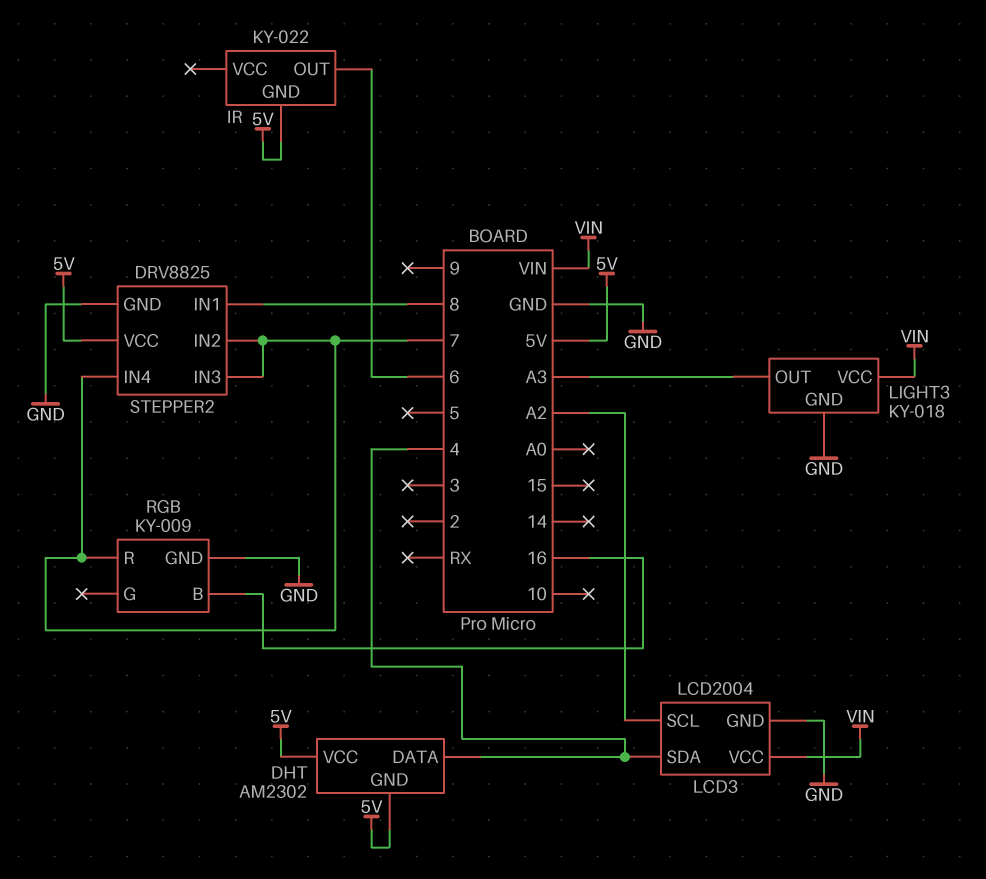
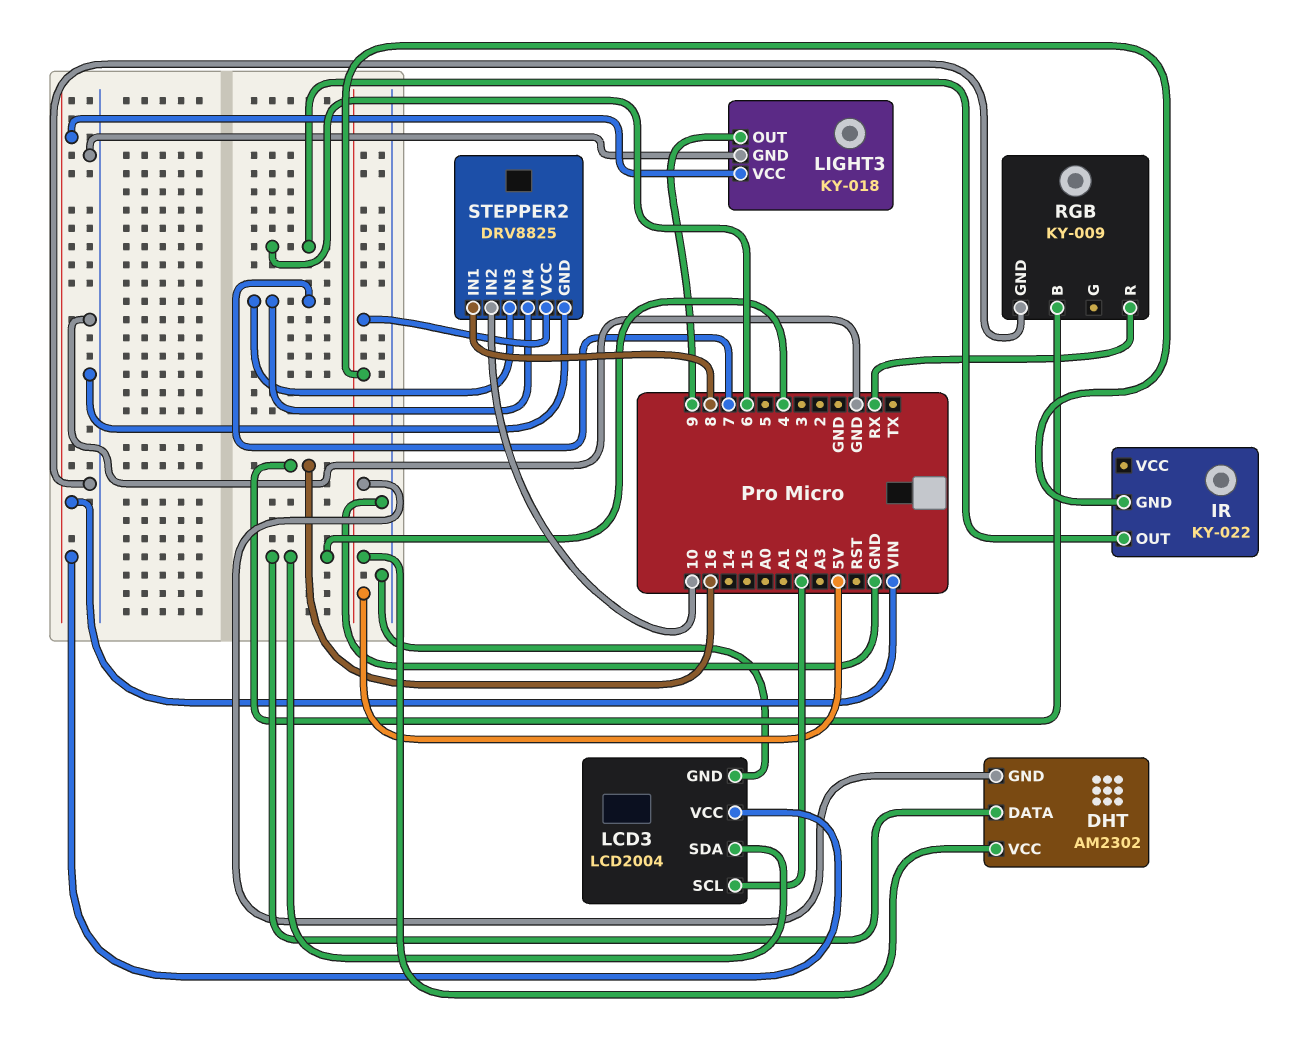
LIGHT3 pin OUT: A3 -> 9
RGB pin R: 7 -> RX
STEPPER2 pin IN2: 7 -> 10

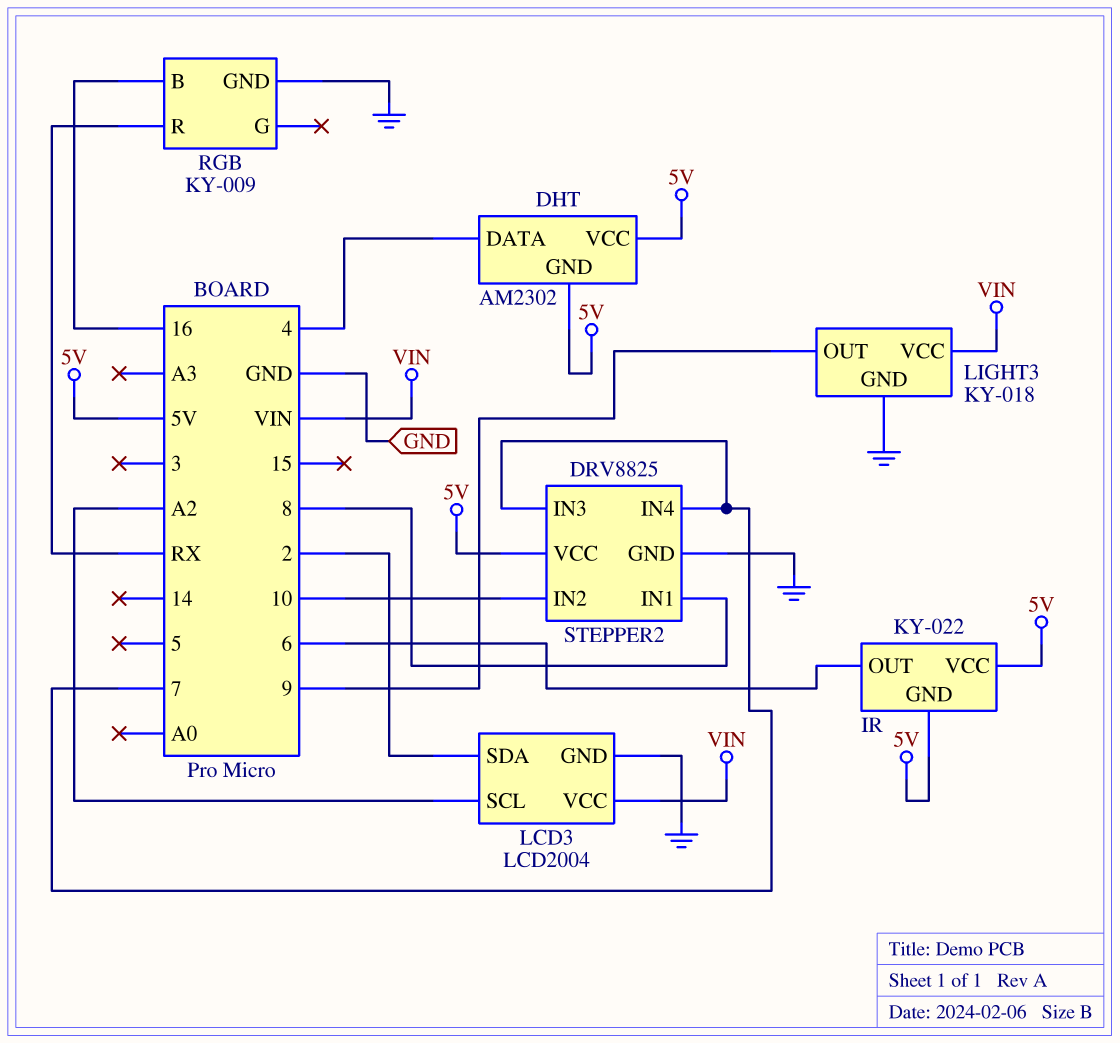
IR pin VCC: none -> 5V
LCD3 pin SDA: 4 -> 2

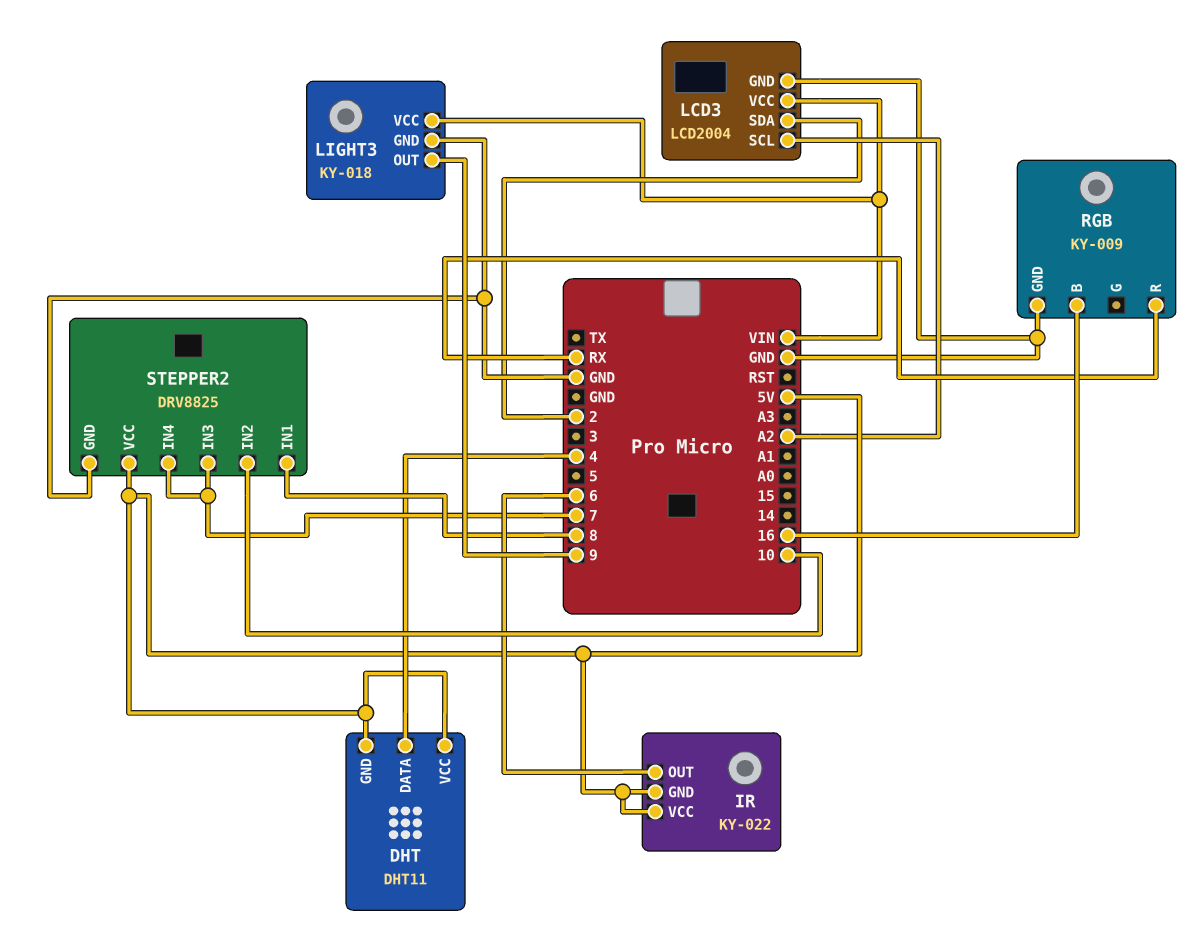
DHT: AM2302 -> DHT11

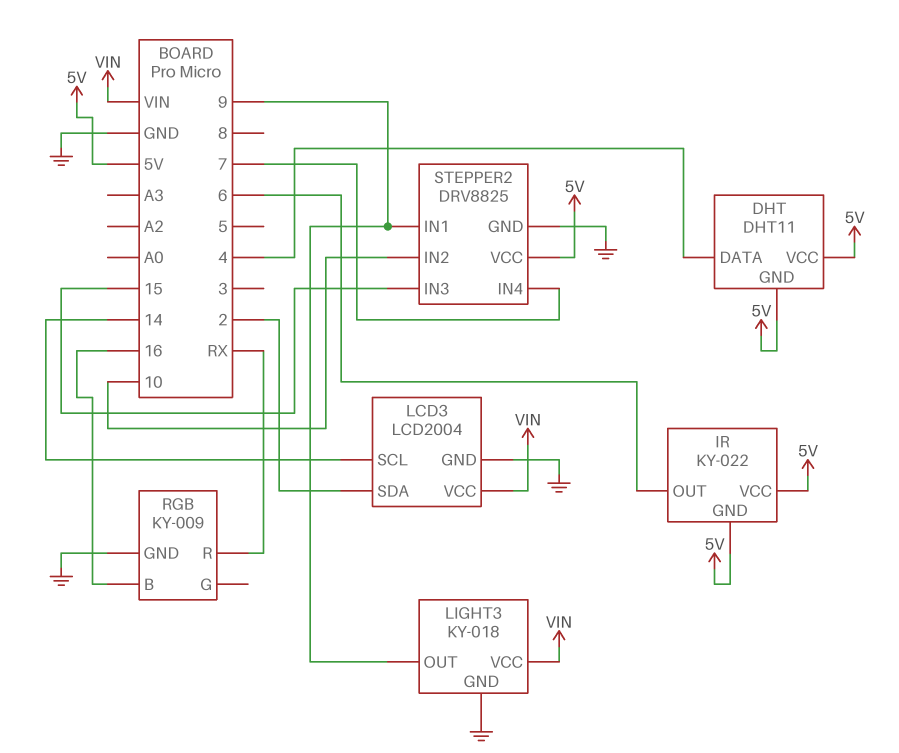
LCD3 pin SCL: A2 -> 14
STEPPER2 pin IN1: 8 -> 9
STEPPER2 pin IN3: 7 -> 15

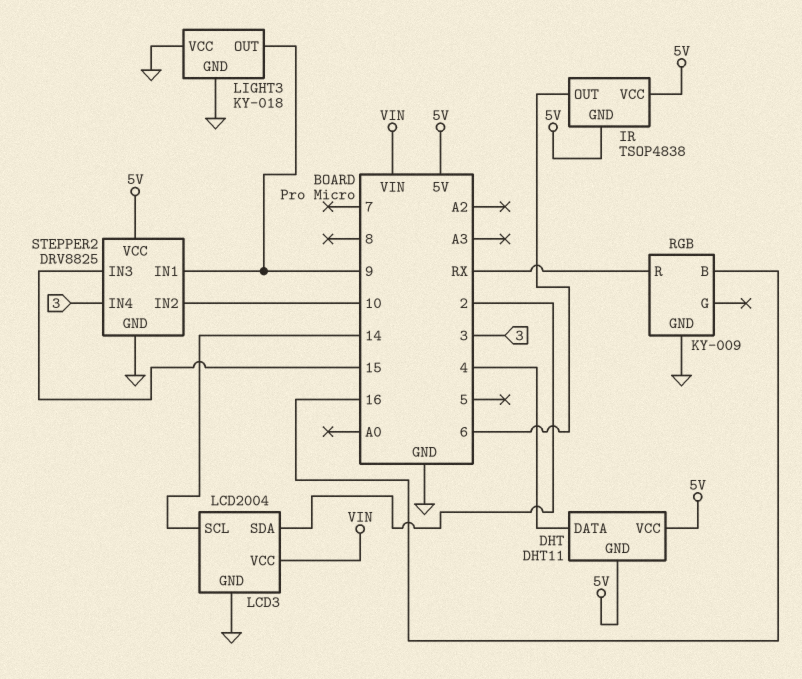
IR: KY-022 -> TSOP4838
LIGHT3 pin VCC: VIN -> GND
STEPPER2 pin IN4: 7 -> 3

